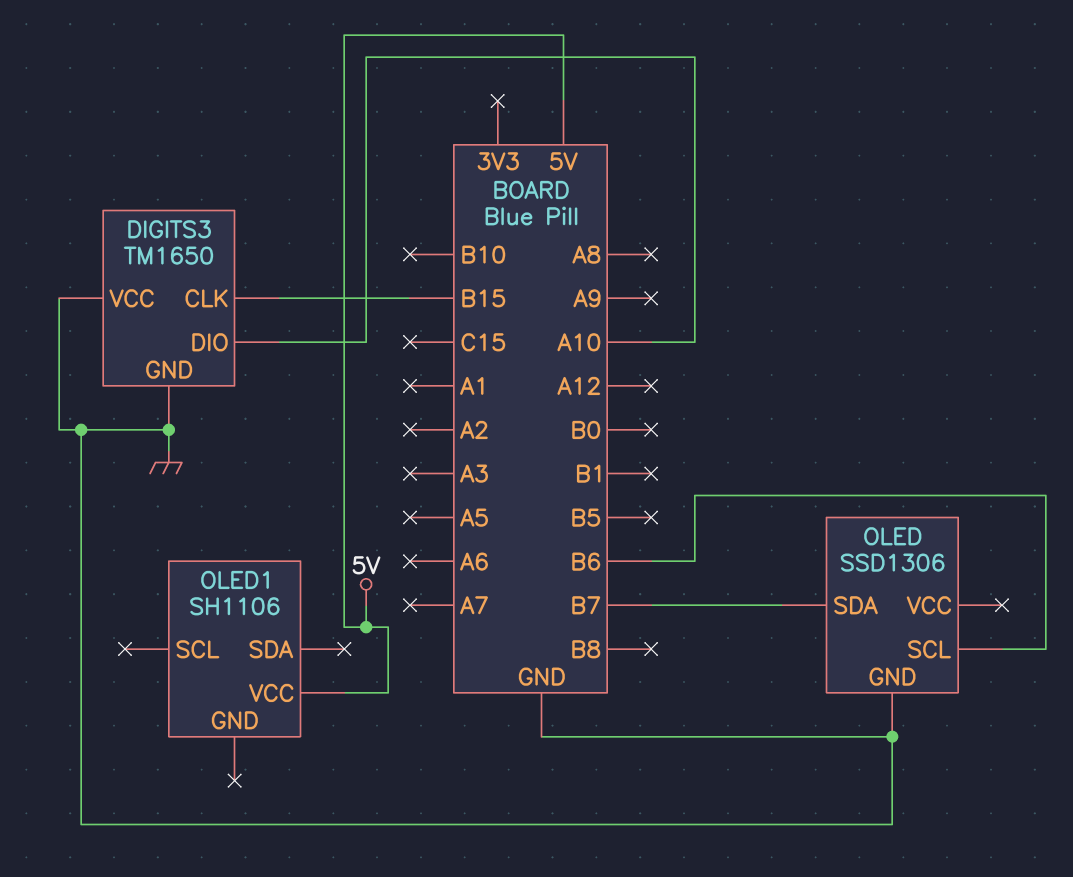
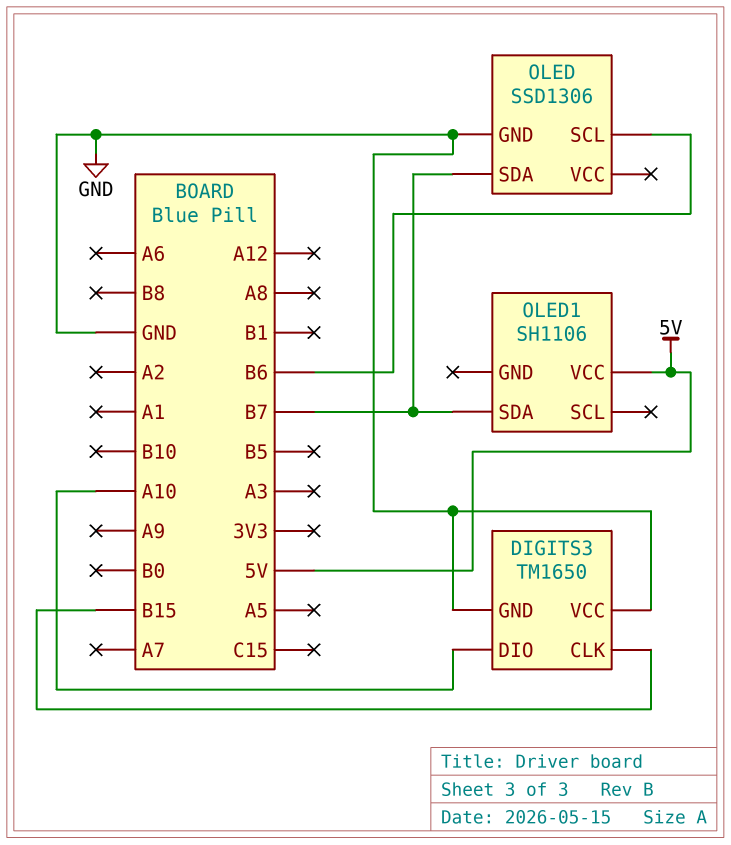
OLED1 pin SDA: none -> B7

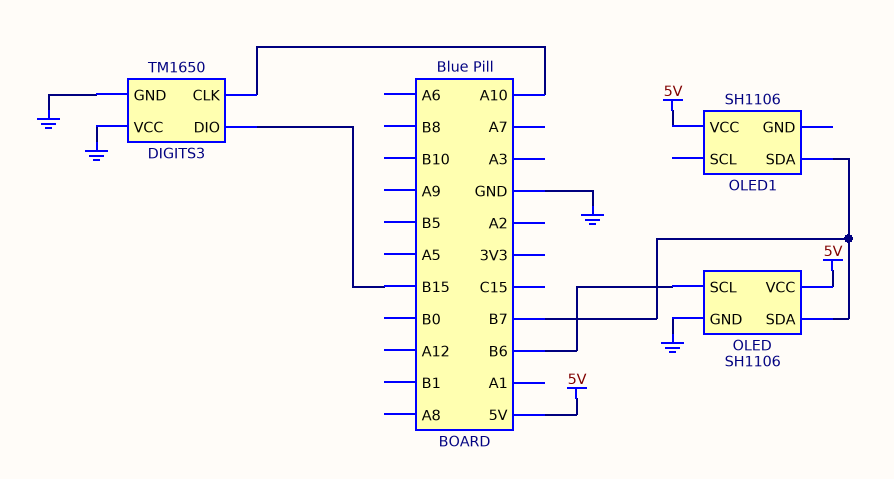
DIGITS3 pin CLK: B15 -> A10
DIGITS3 pin DIO: A10 -> B15
OLED: SSD1306 -> SH1106
OLED pin VCC: none -> 5V

